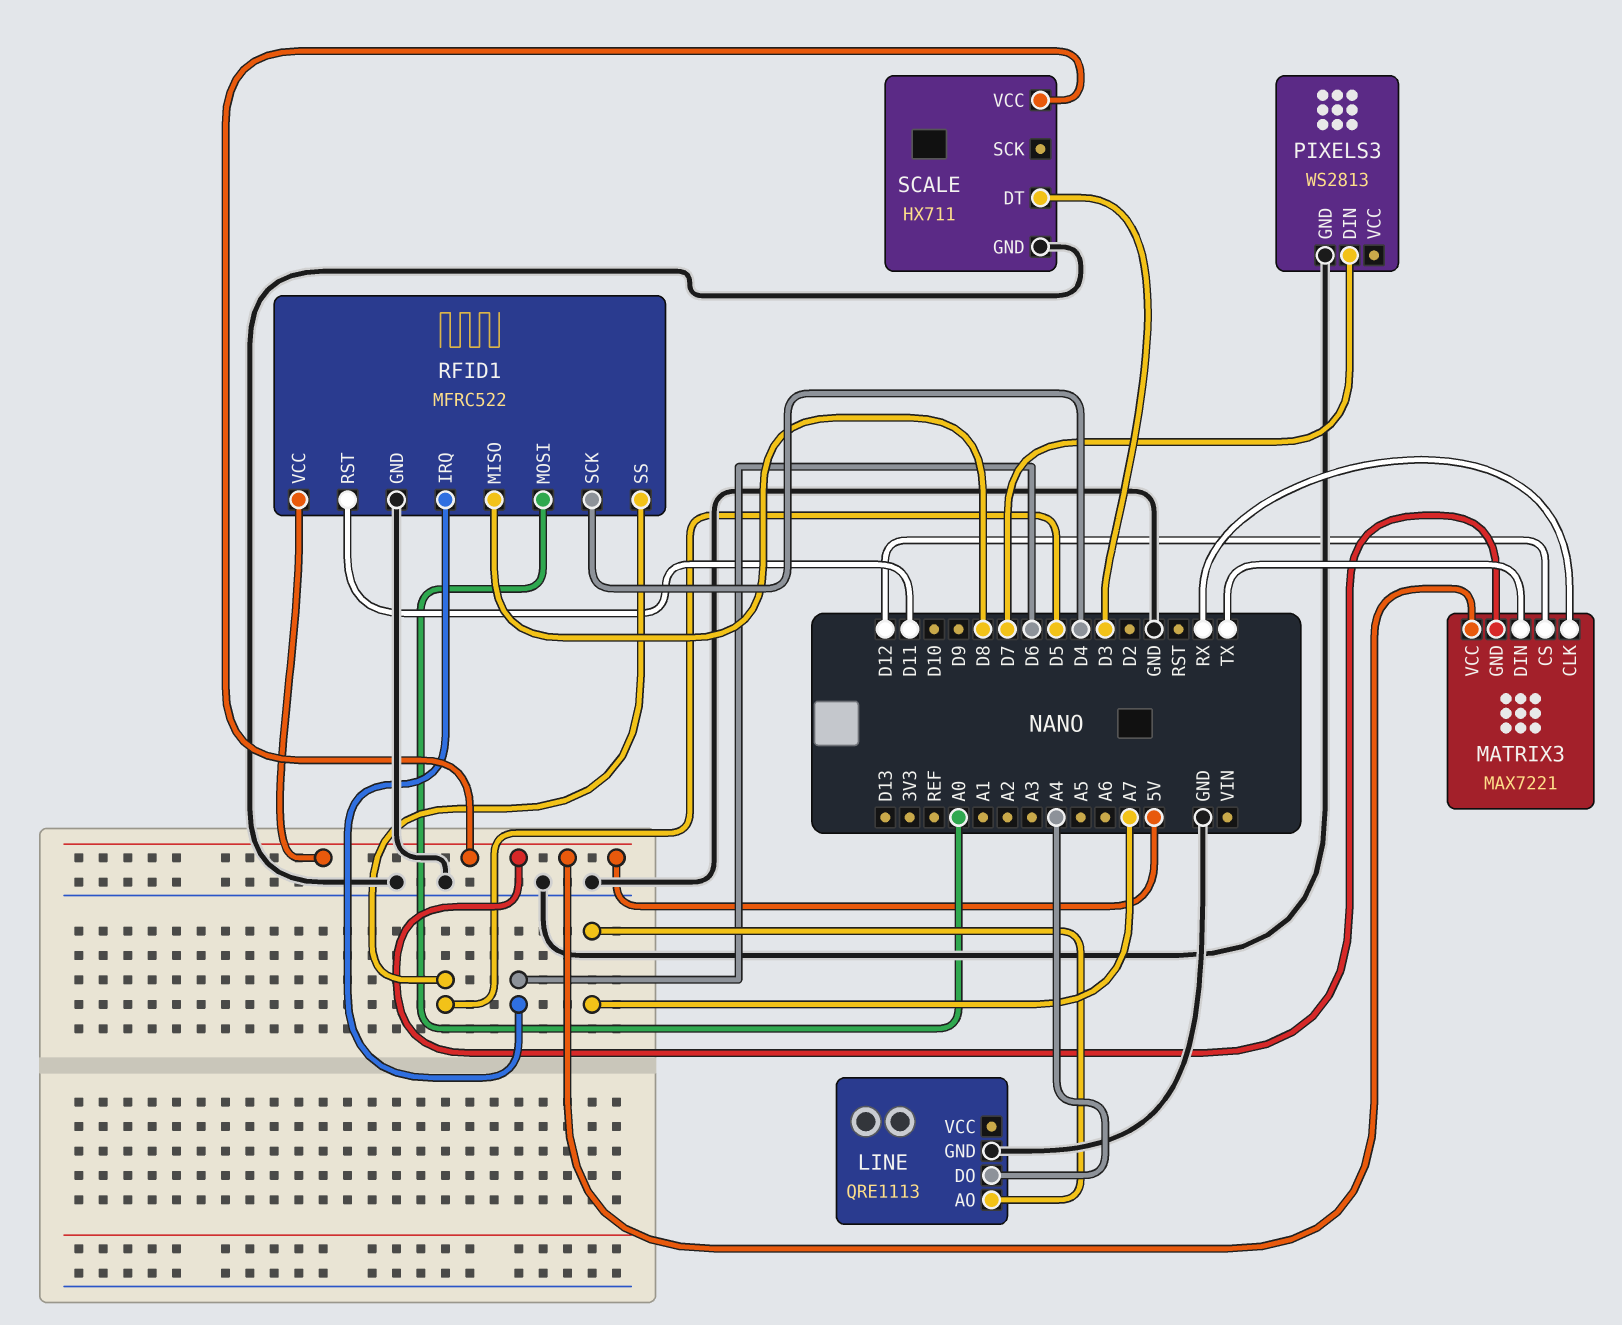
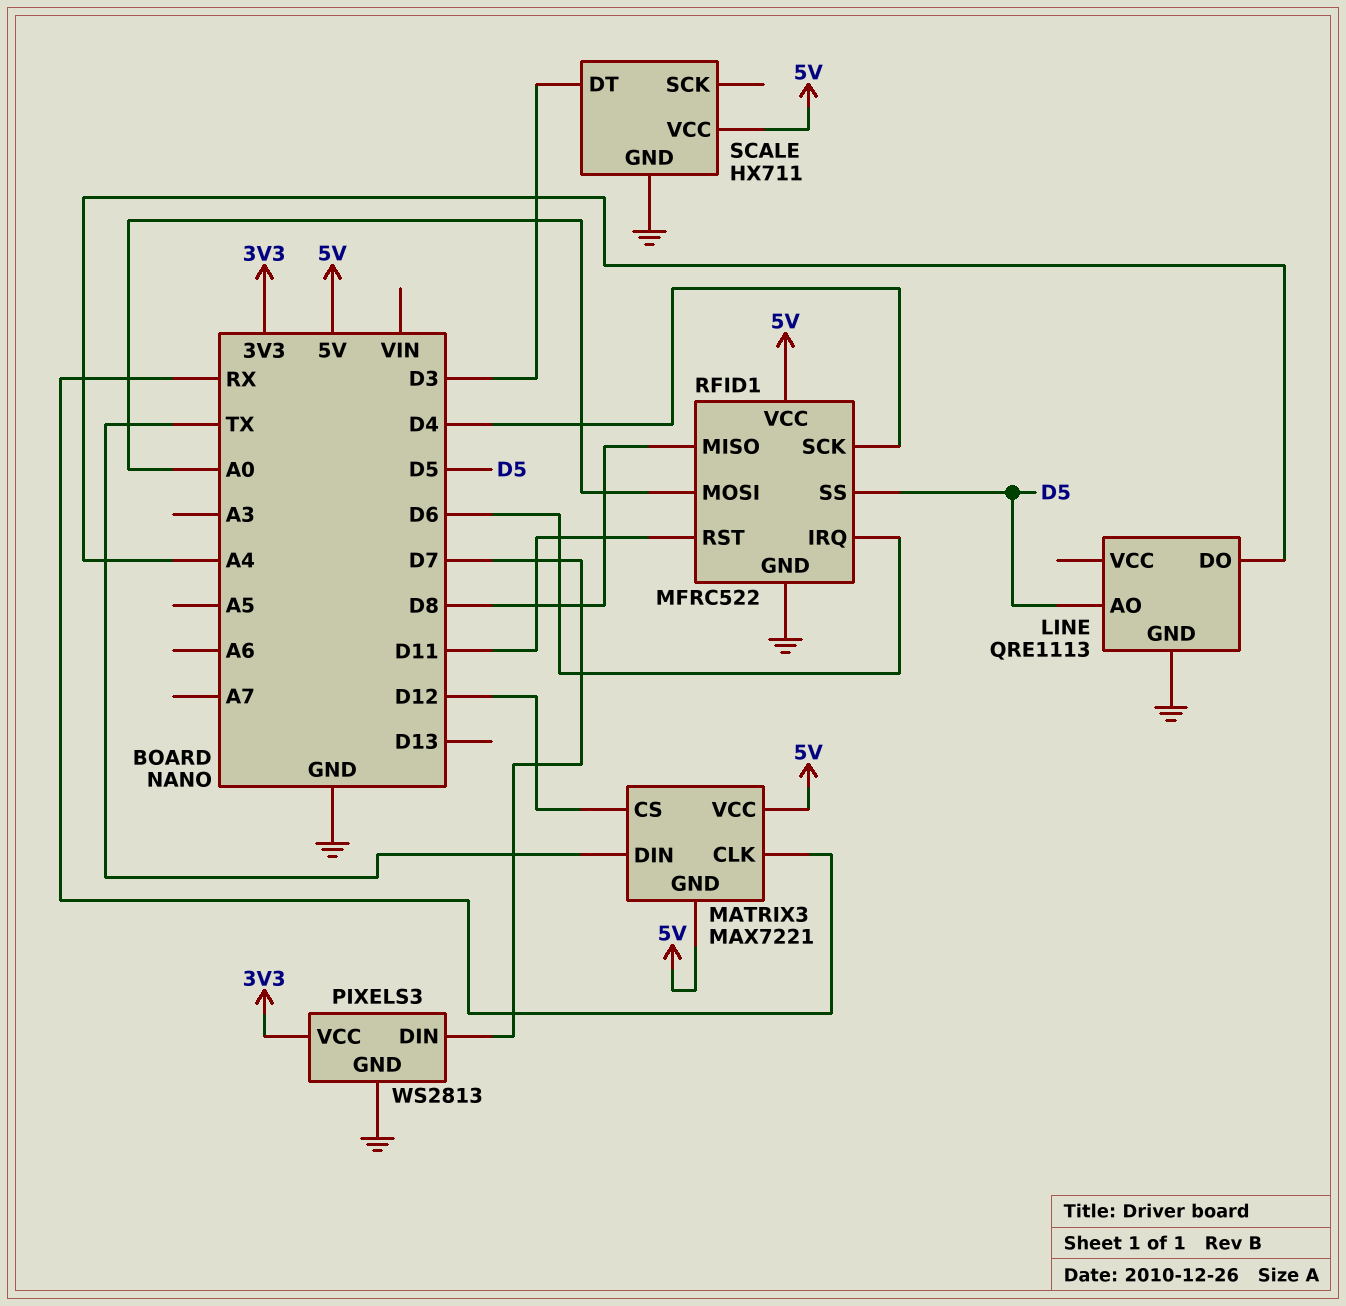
LINE pin AO: A7 -> D5
PIXELS3 pin VCC: none -> 3V3

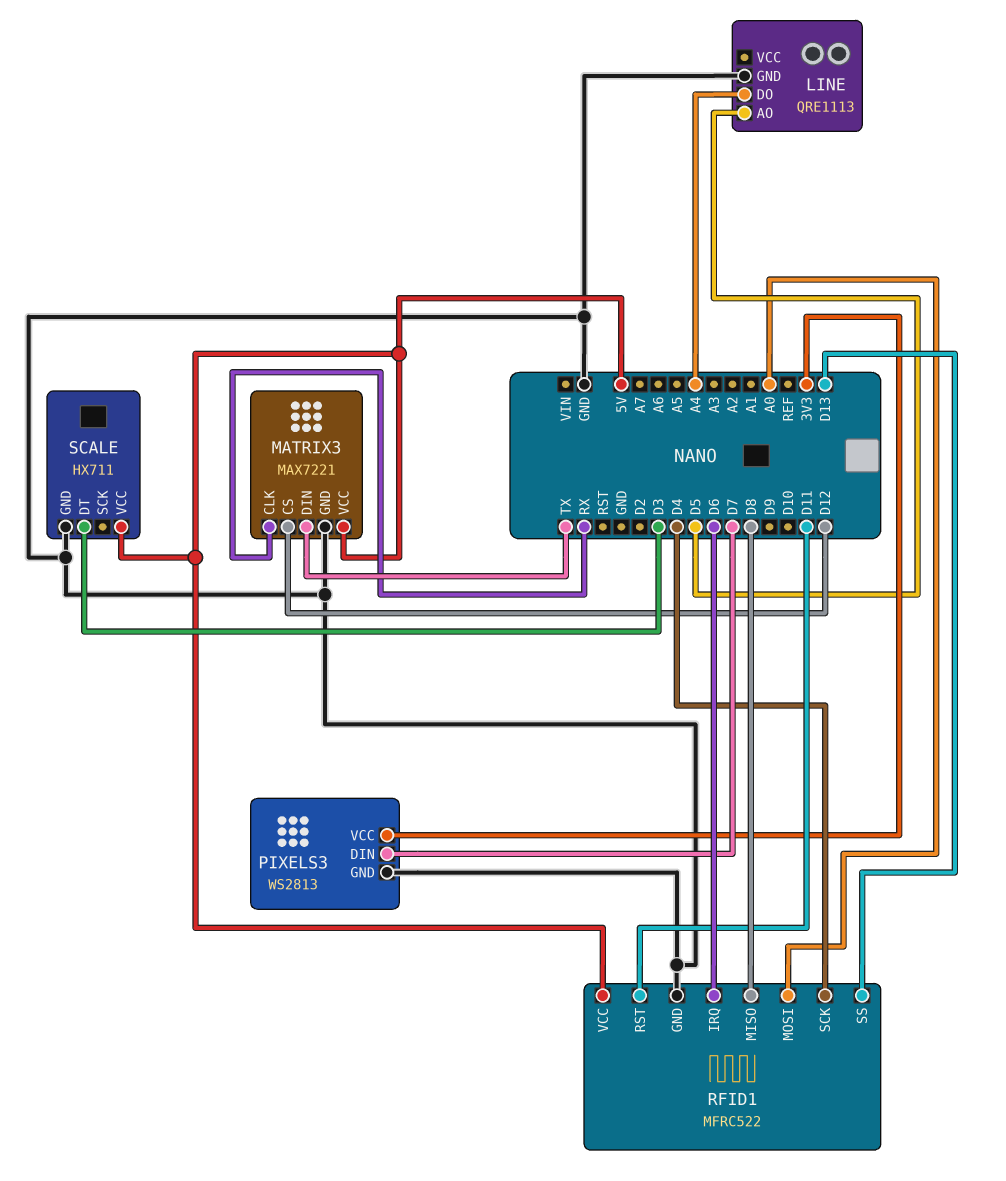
MATRIX3 pin GND: 5V -> GND
RFID1 pin SS: D5 -> D13

